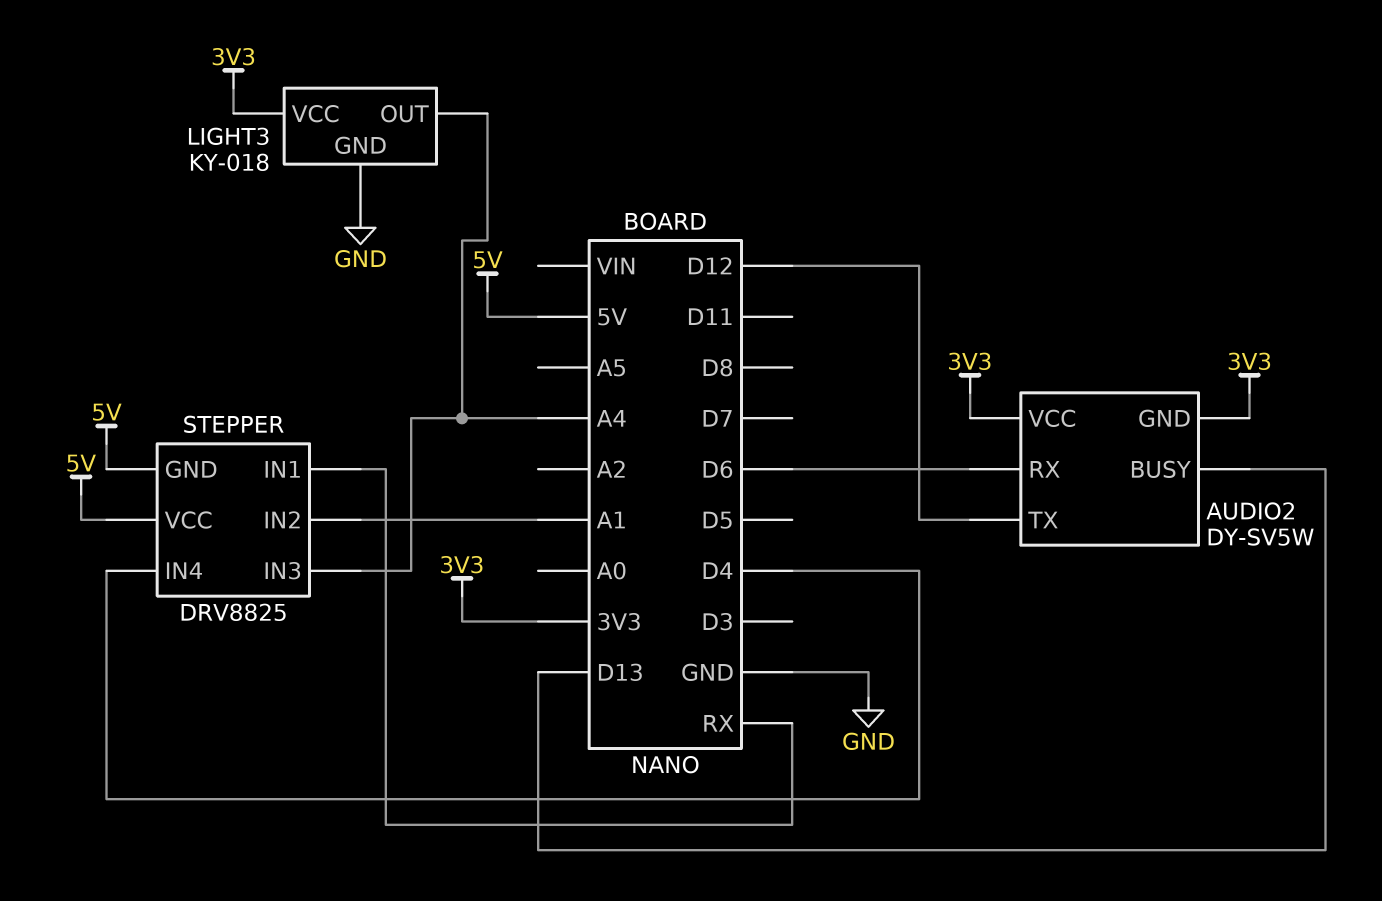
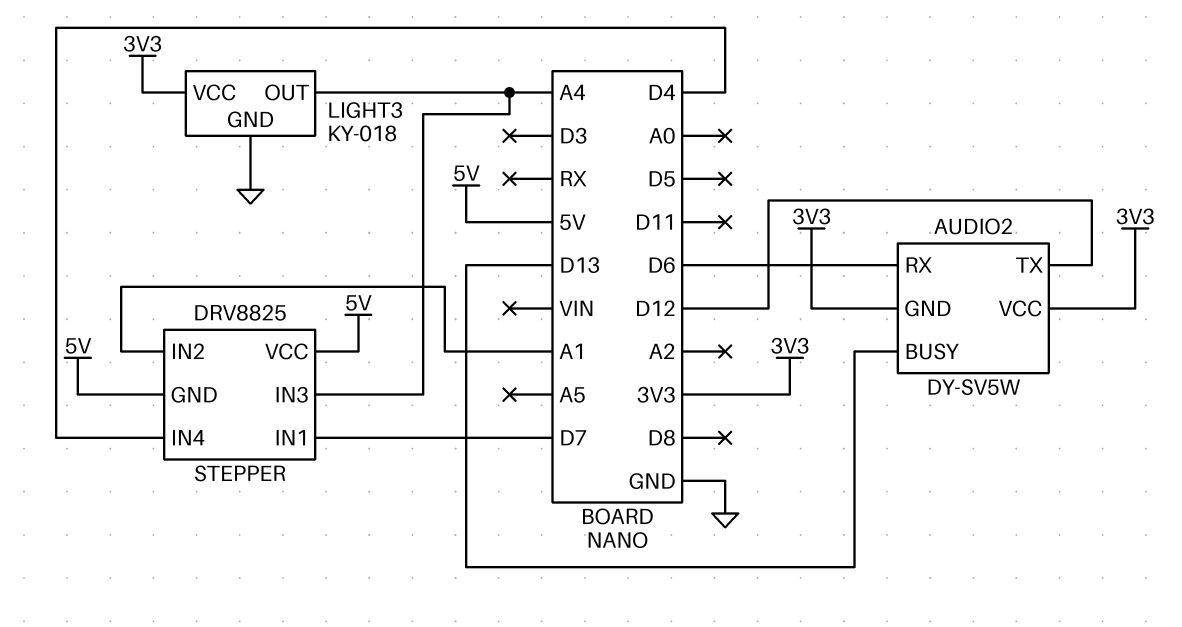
STEPPER pin IN1: RX -> D7

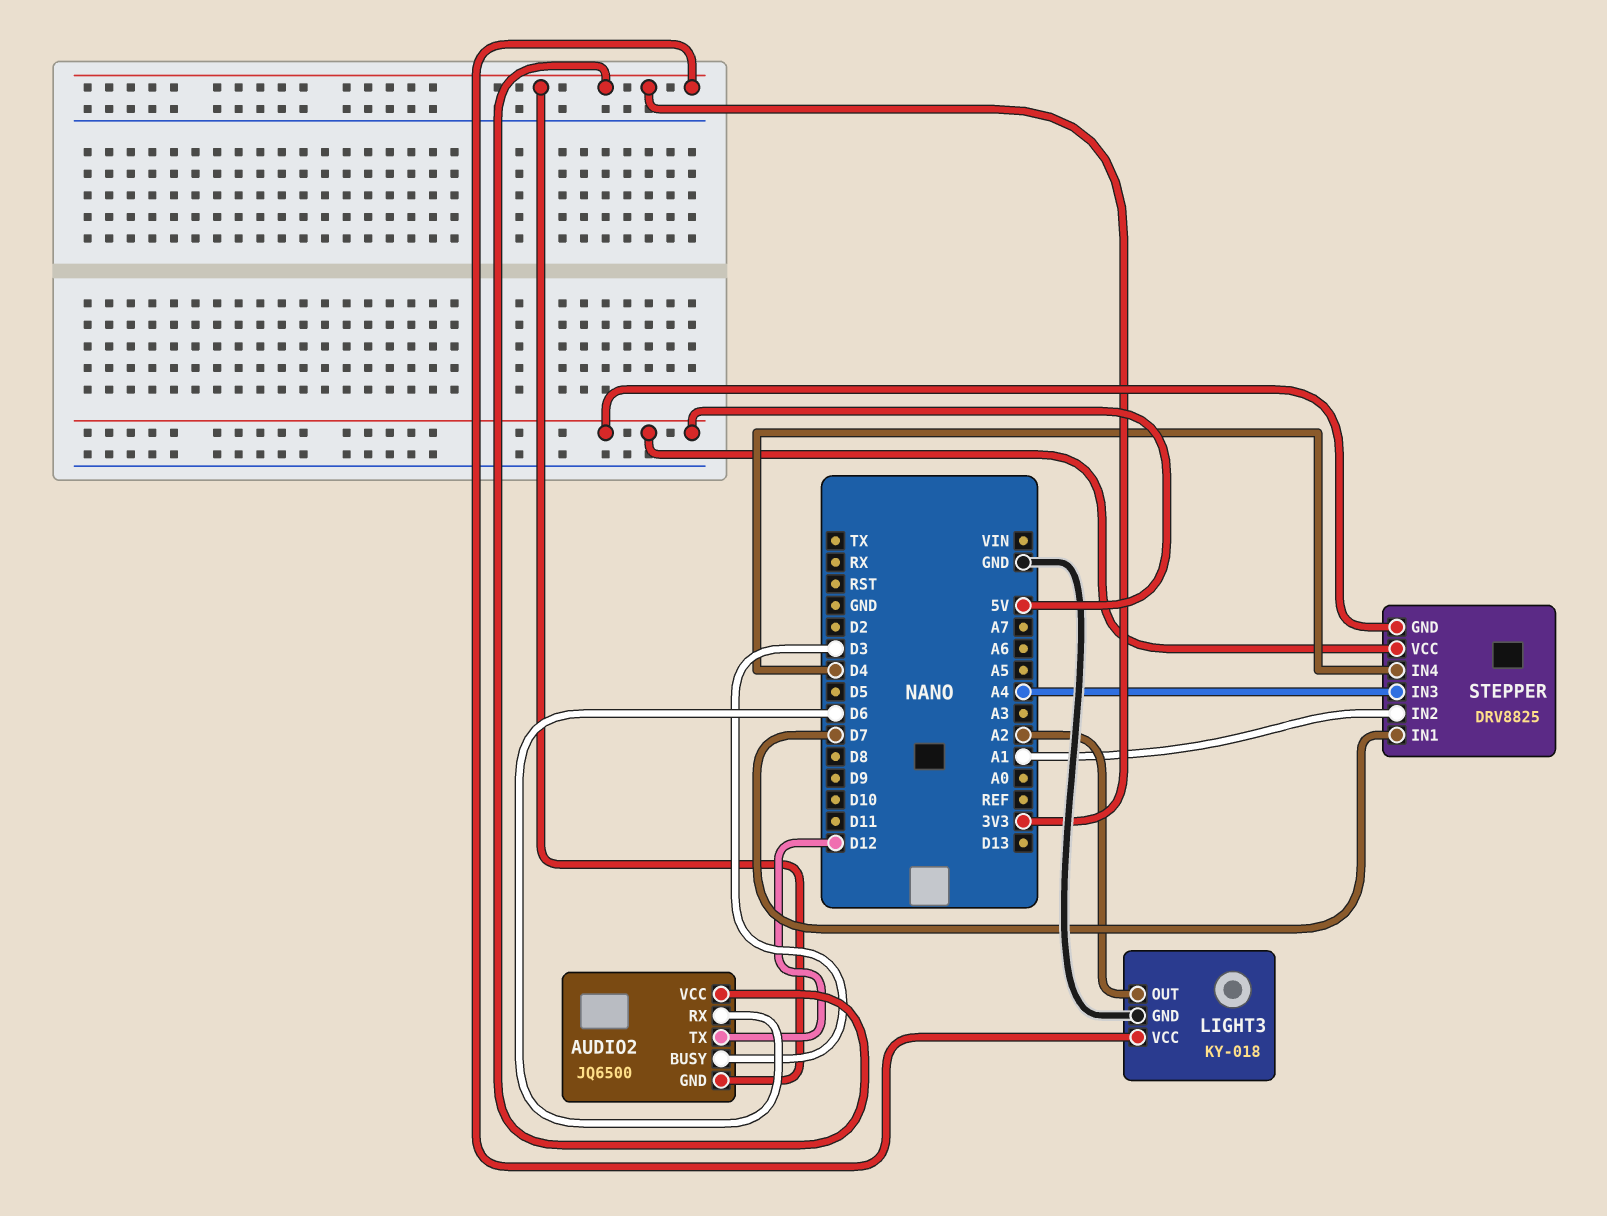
AUDIO2: DY-SV5W -> JQ6500
AUDIO2 pin BUSY: D13 -> D3
LIGHT3 pin OUT: A4 -> A2

